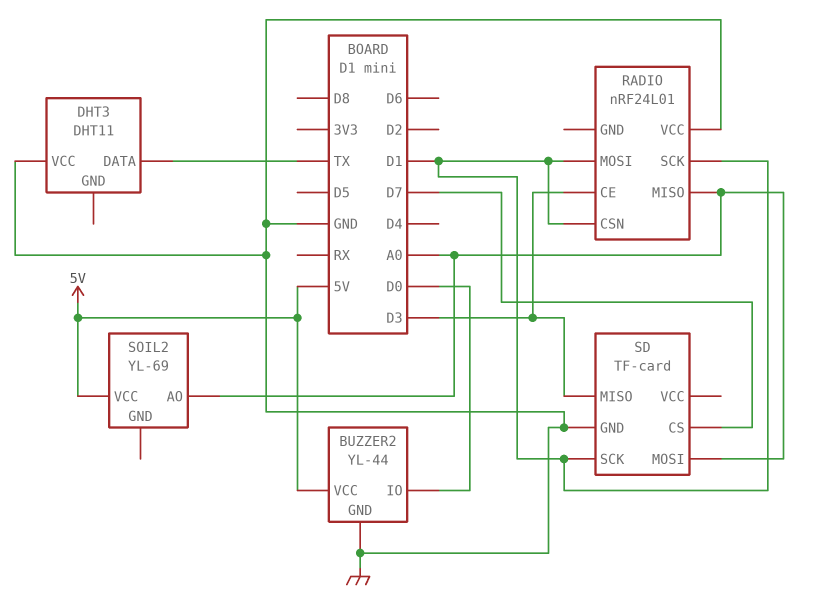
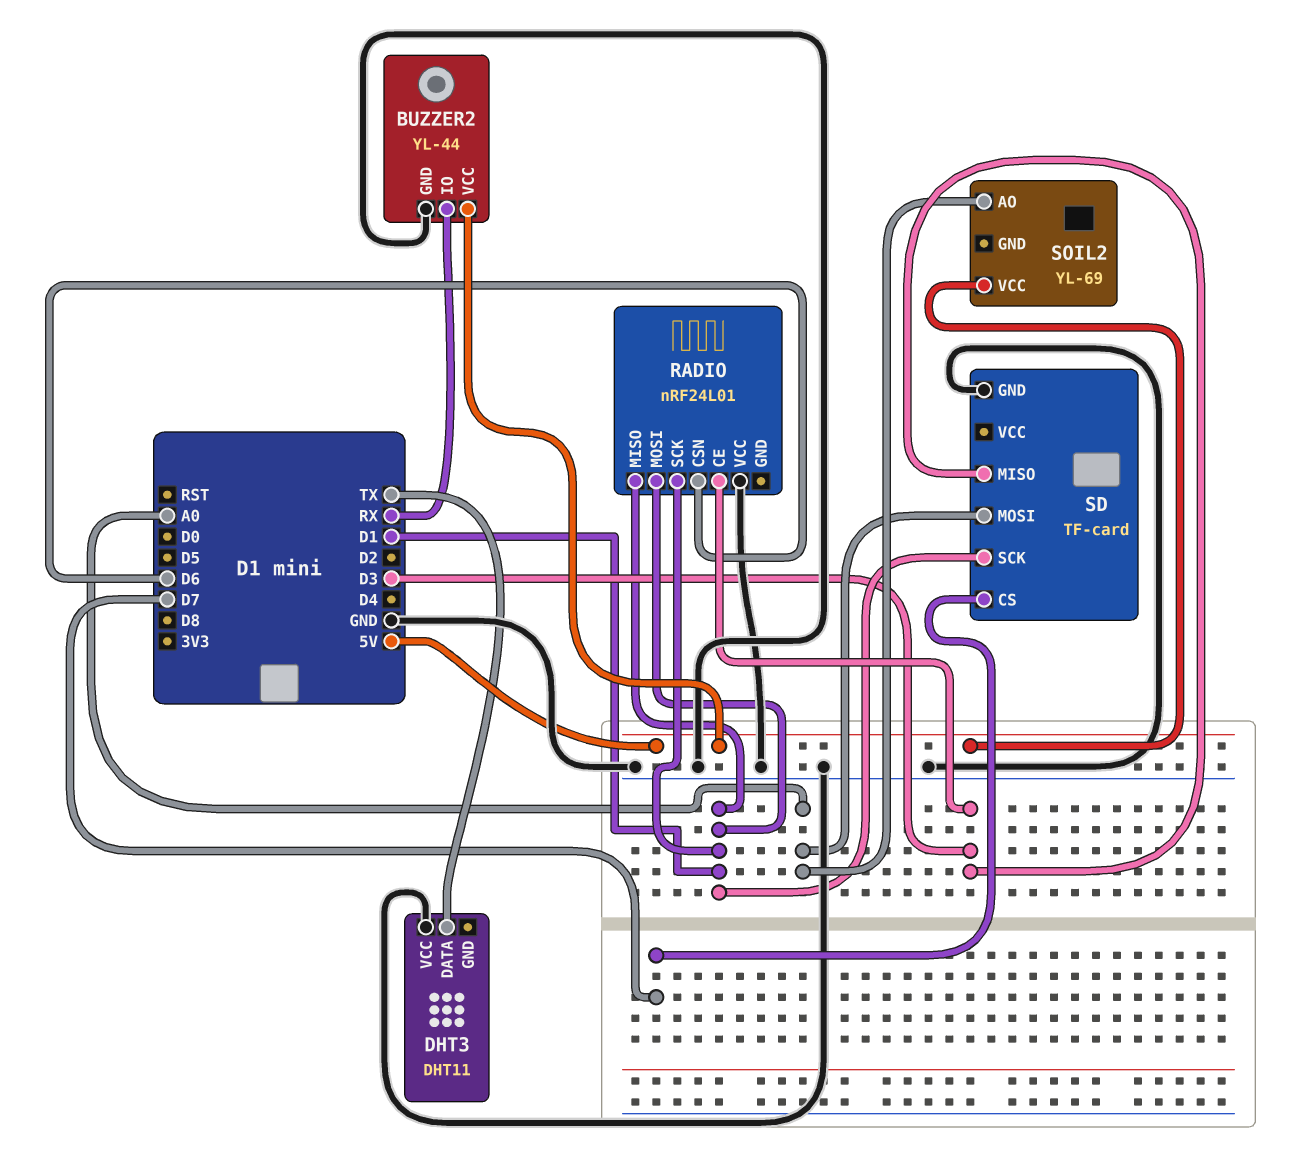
BUZZER2 pin IO: D0 -> RX
RADIO pin CSN: D1 -> D6
RADIO pin MISO: A0 -> D1

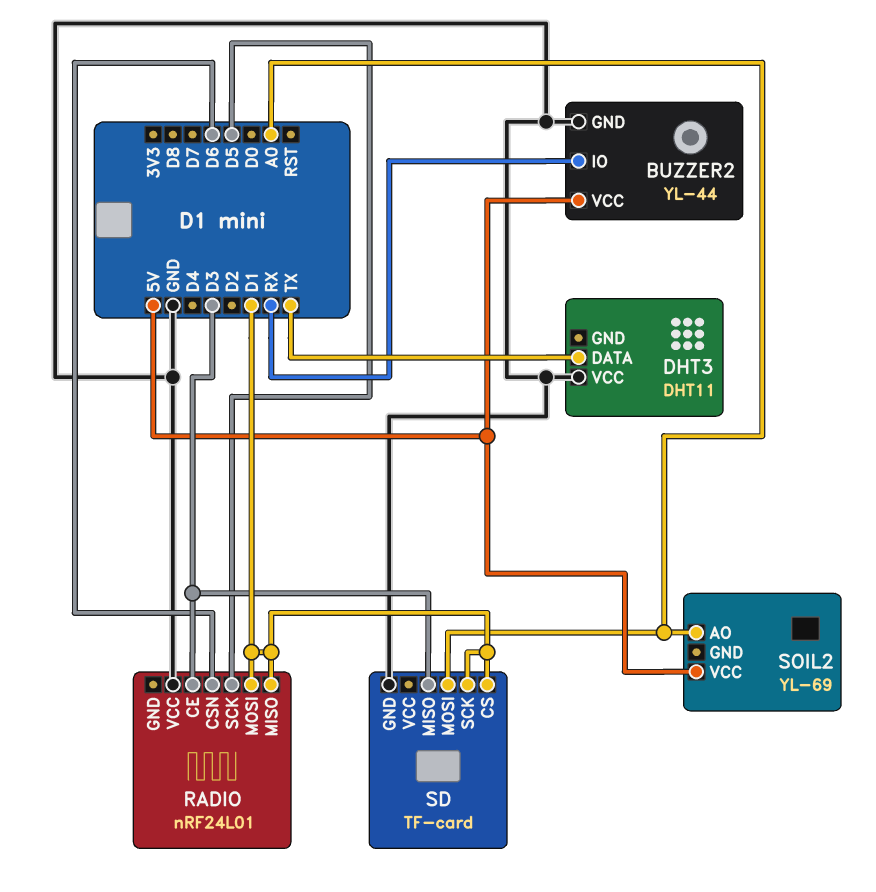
RADIO pin SCK: D1 -> D5
SD pin CS: D7 -> D1

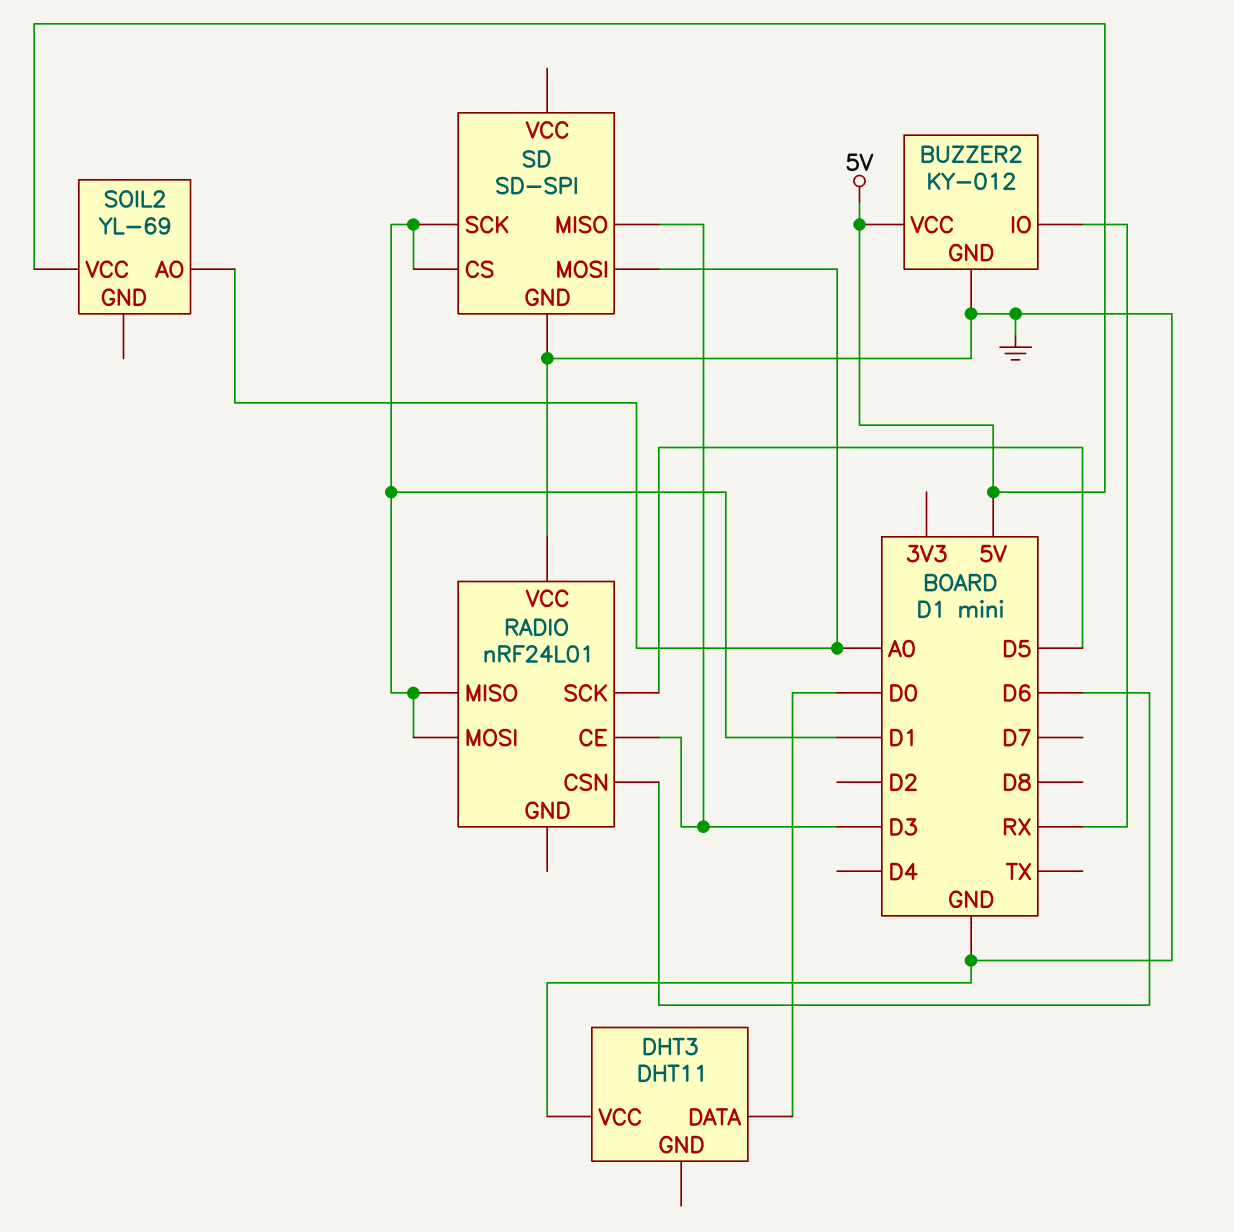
BUZZER2: YL-44 -> KY-012
DHT3 pin DATA: TX -> D0
SD: TF-card -> SD-SPI

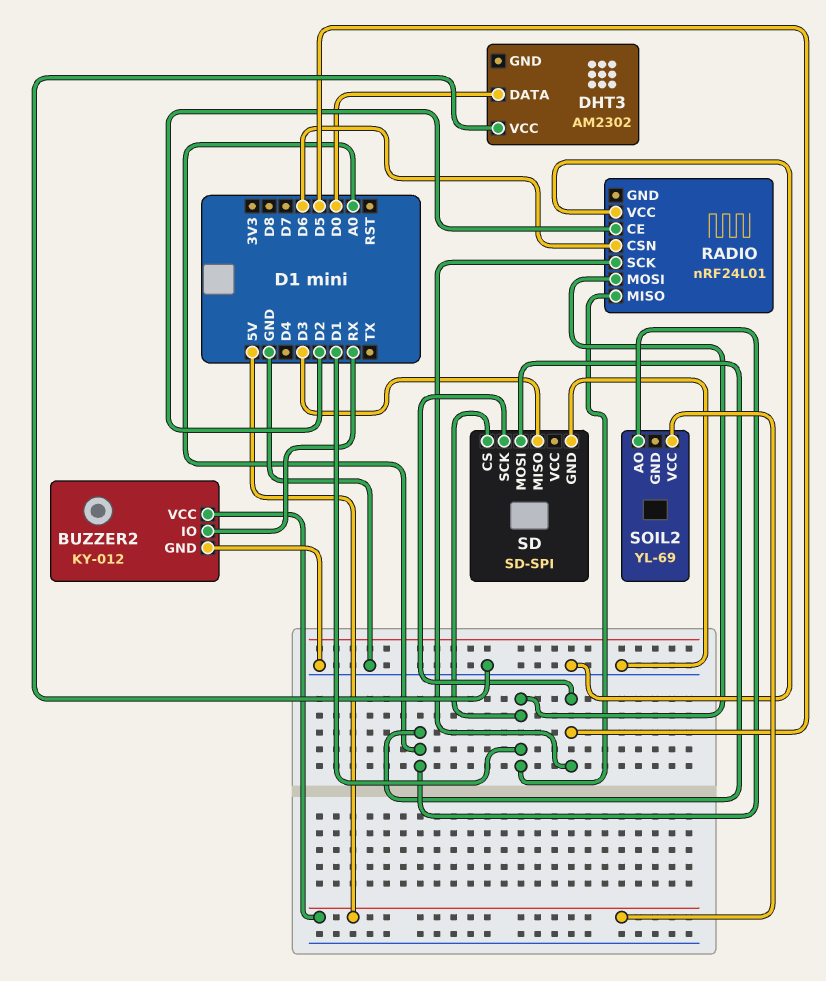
DHT3: DHT11 -> AM2302
RADIO pin CE: D3 -> D2
SD pin SCK: D1 -> D5

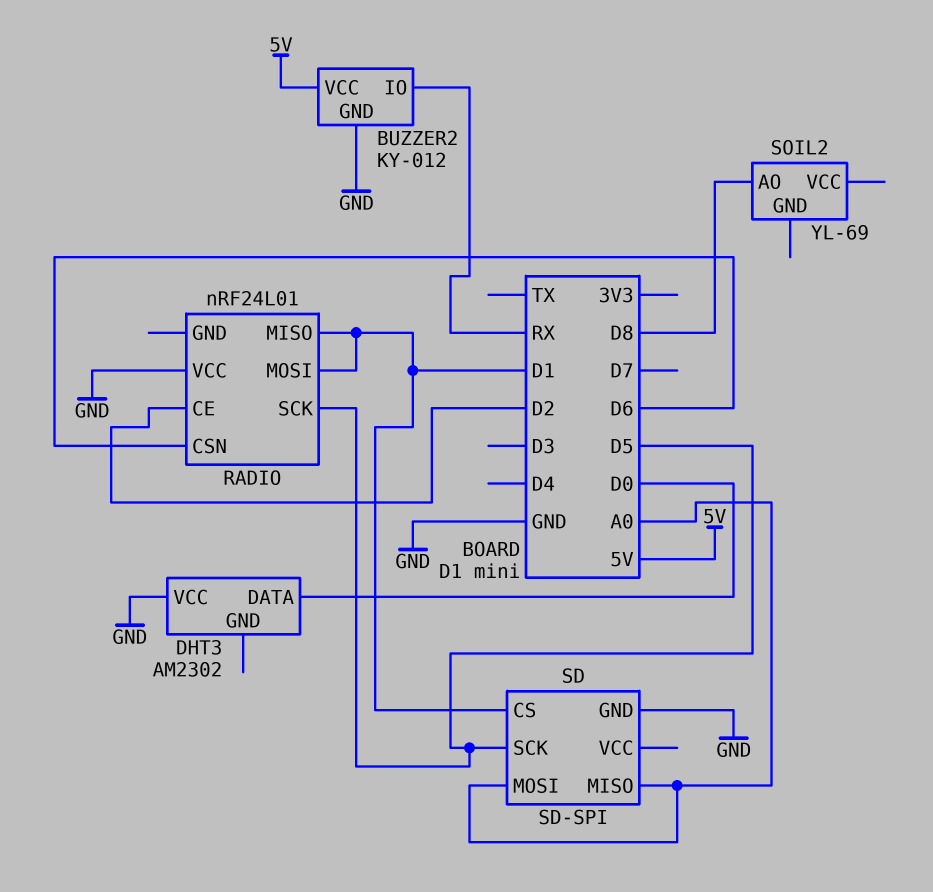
SD pin MISO: D3 -> A0
SOIL2 pin AO: A0 -> D8
SOIL2 pin VCC: 5V -> none

